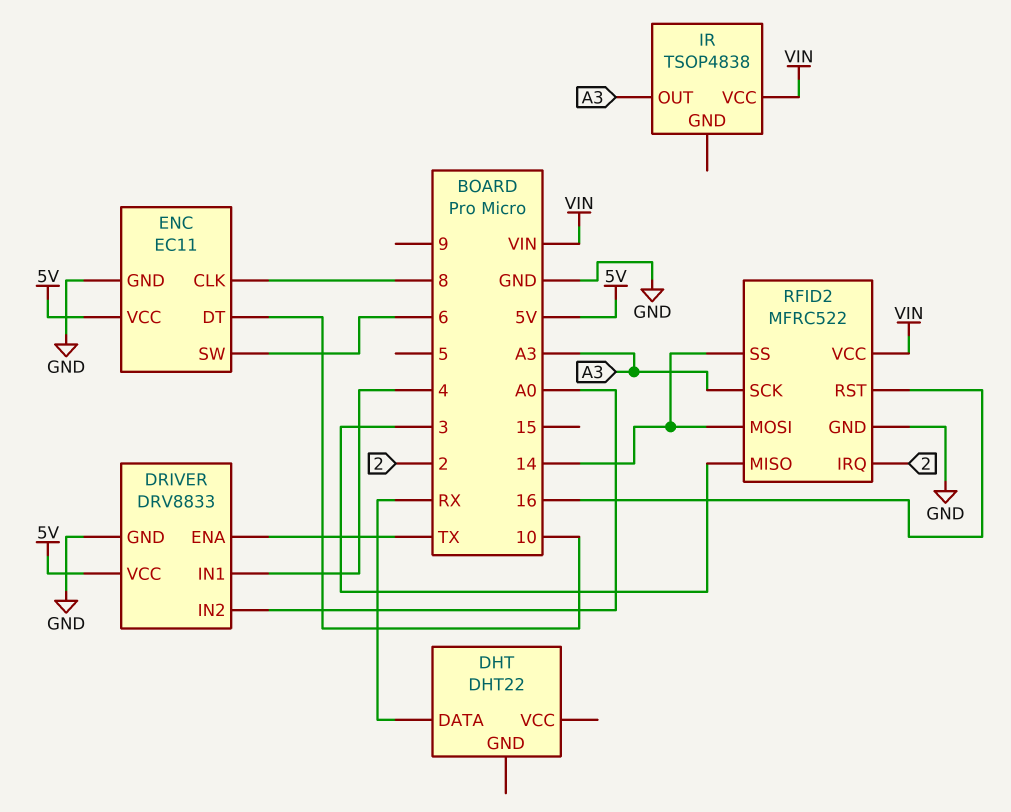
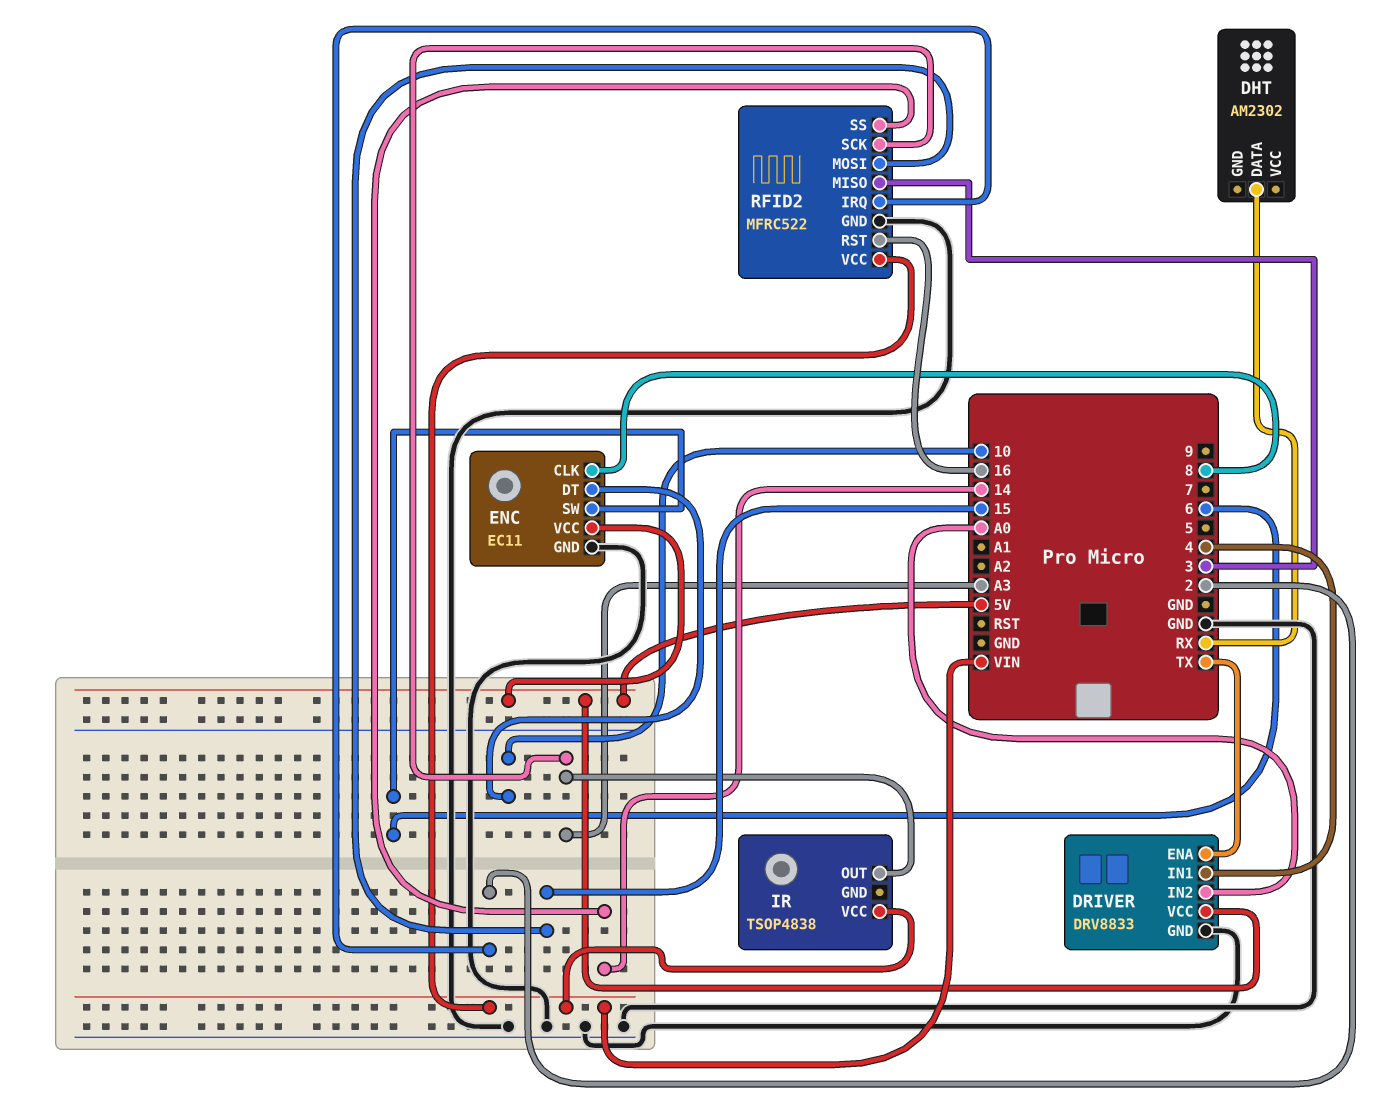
DHT: DHT22 -> AM2302
RFID2 pin MOSI: 14 -> 15

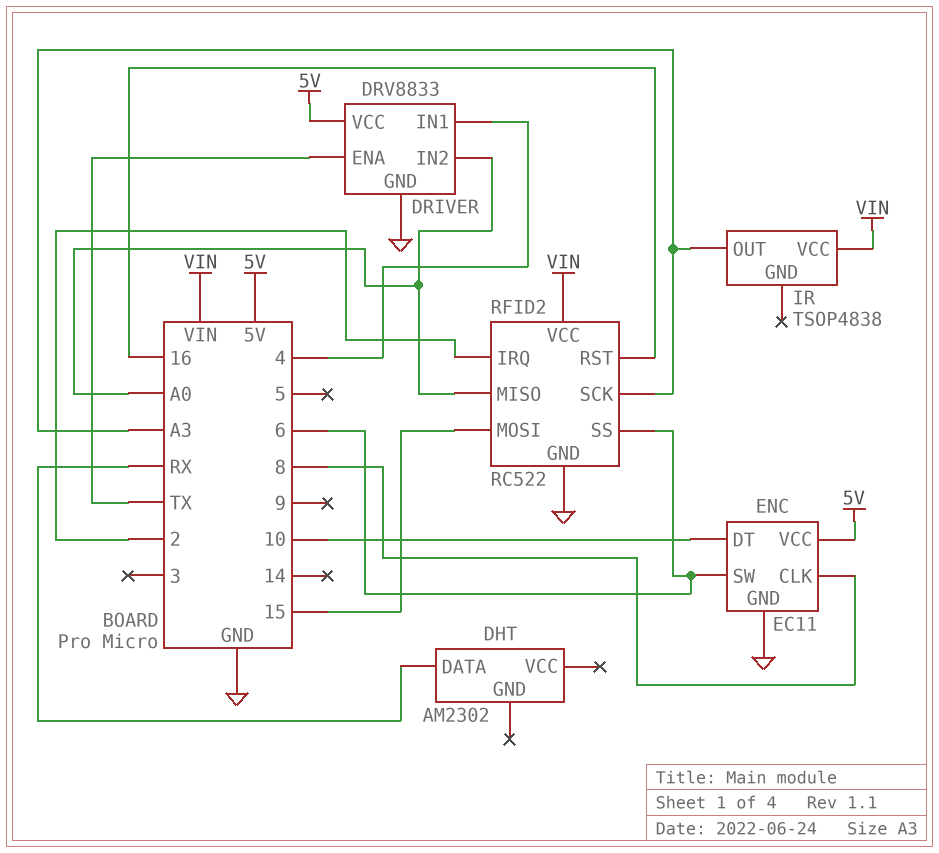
RFID2: MFRC522 -> RC522
RFID2 pin MISO: 3 -> A0
RFID2 pin SS: 14 -> 6

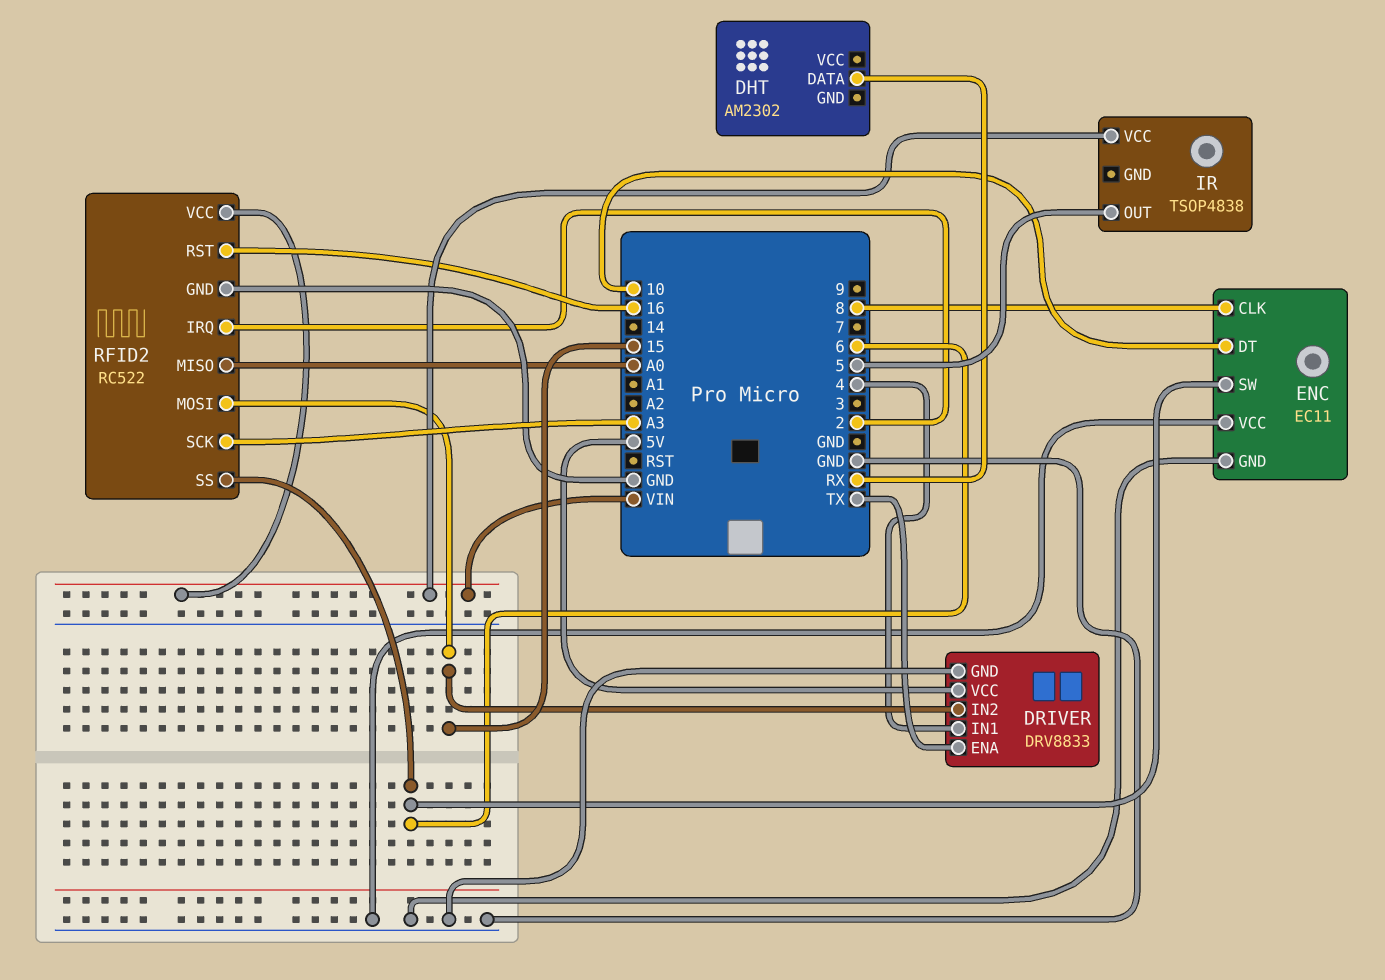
DRIVER pin IN2: A0 -> 15
ENC pin VCC: 5V -> GND
IR pin OUT: A3 -> 5

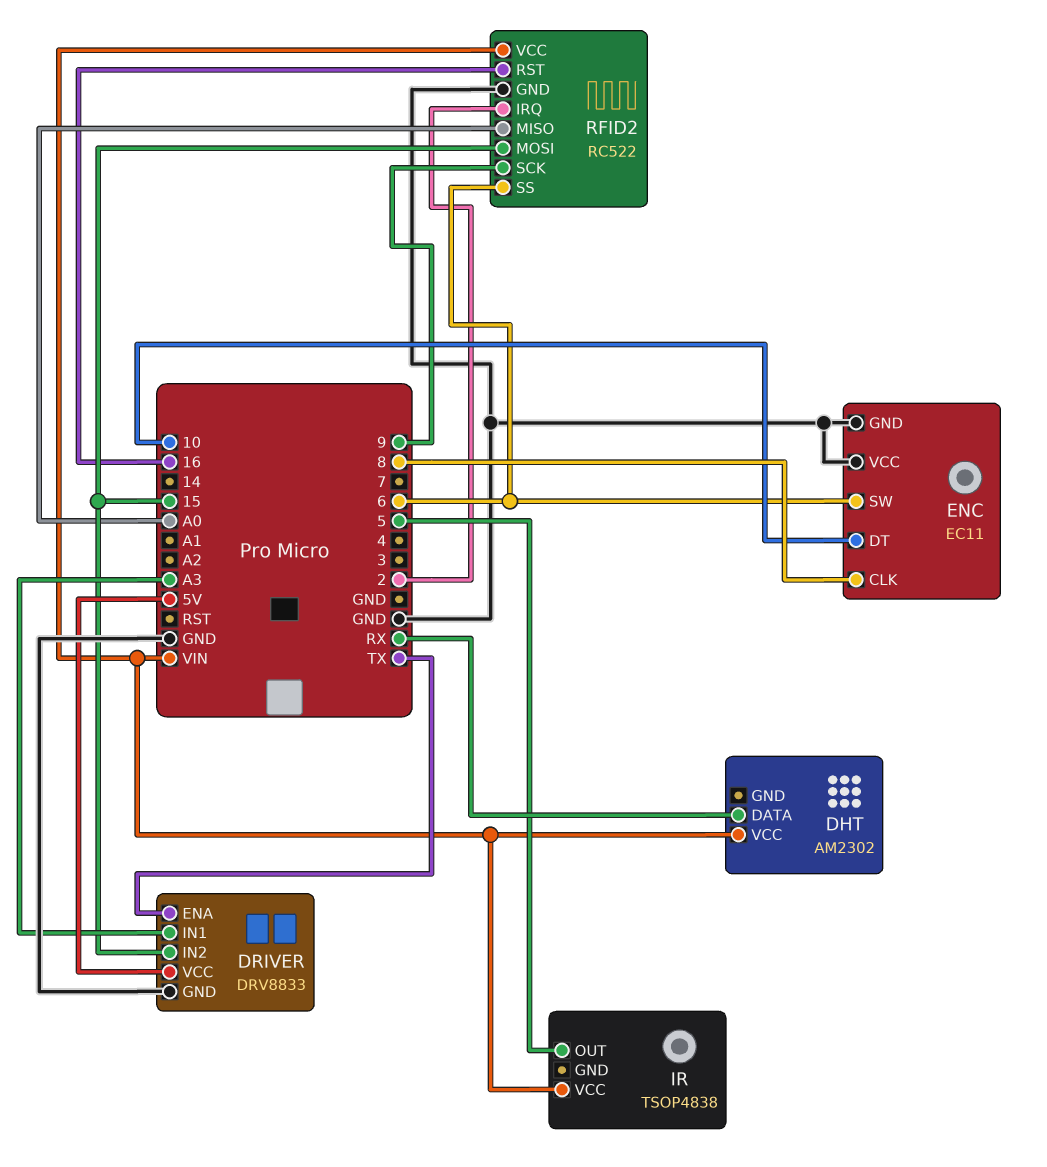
DHT pin VCC: none -> VIN
DRIVER pin IN1: 4 -> A3
RFID2 pin SCK: A3 -> 9

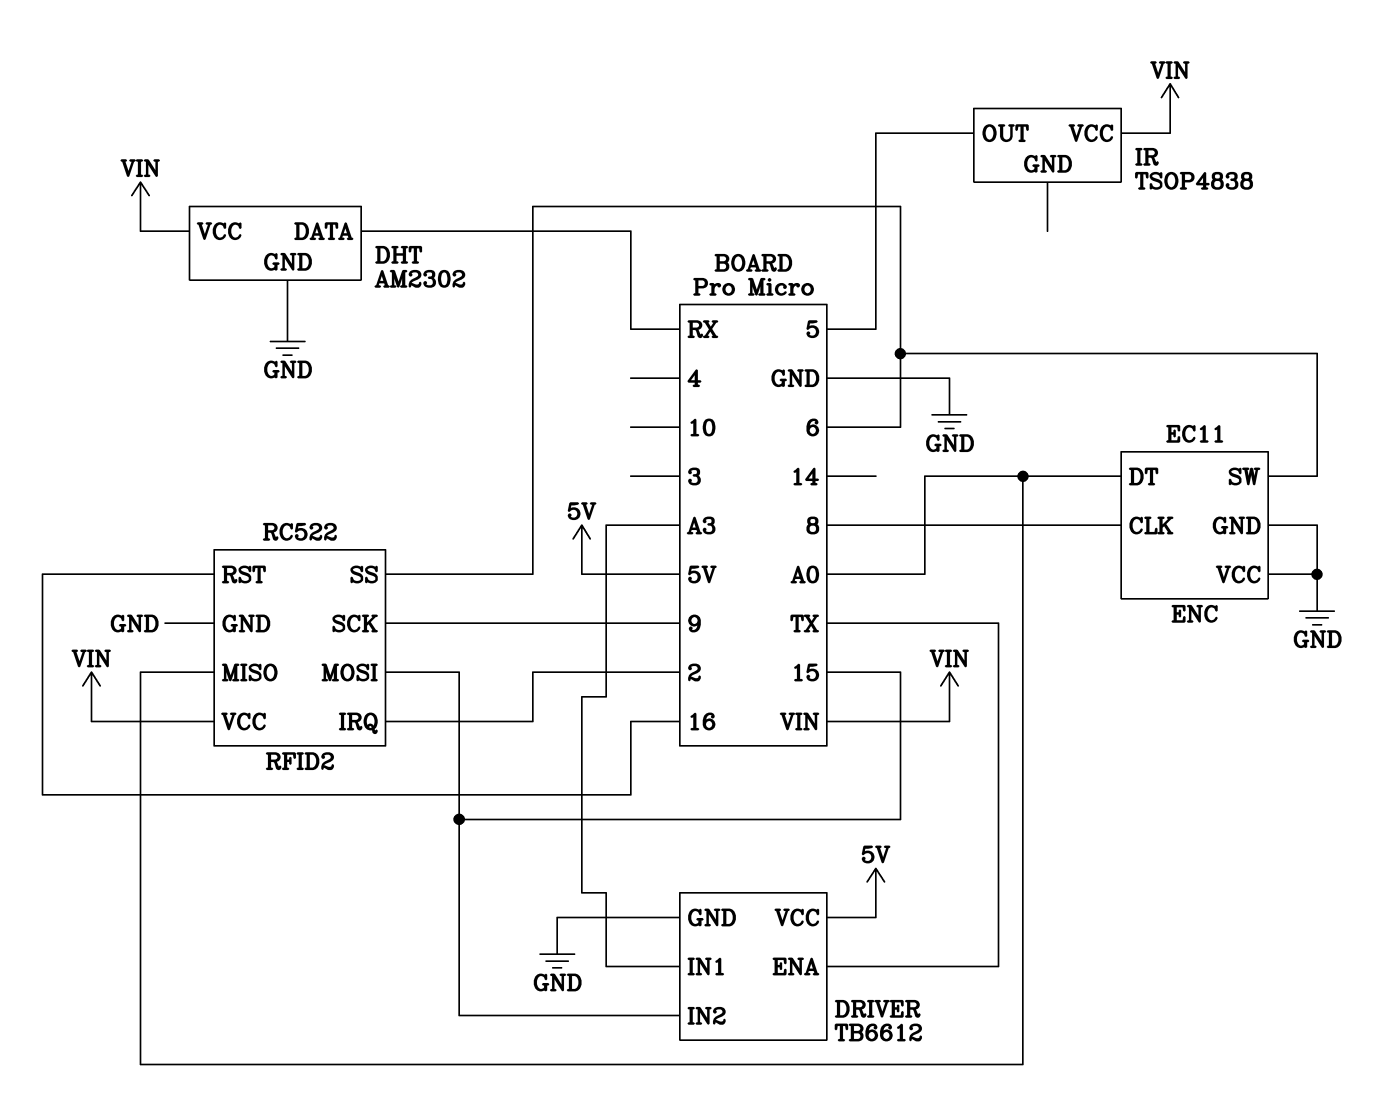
DHT pin GND: none -> GND
DRIVER: DRV8833 -> TB6612
ENC pin DT: 10 -> A0

